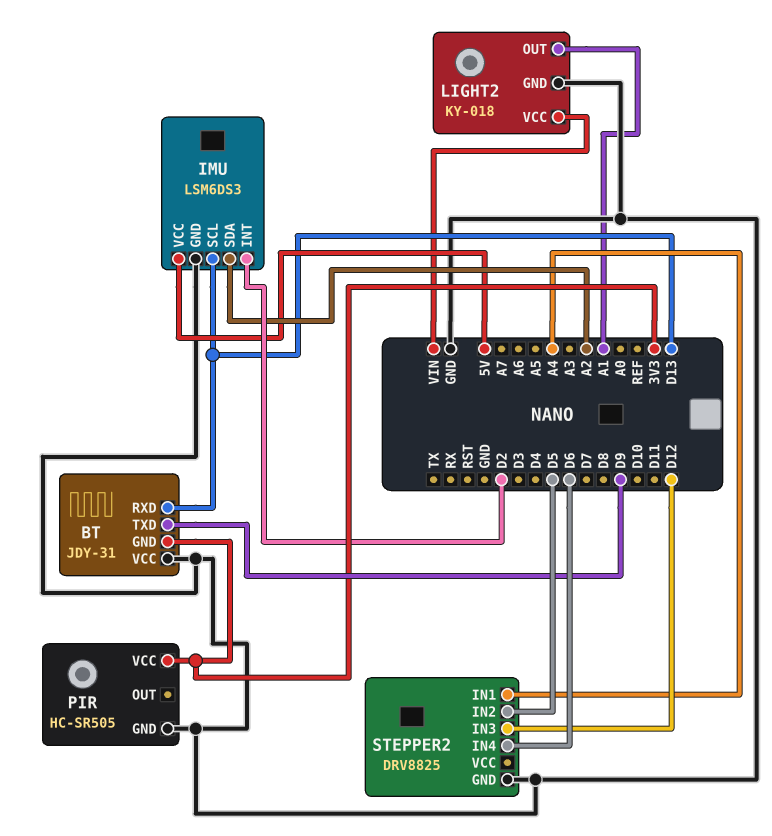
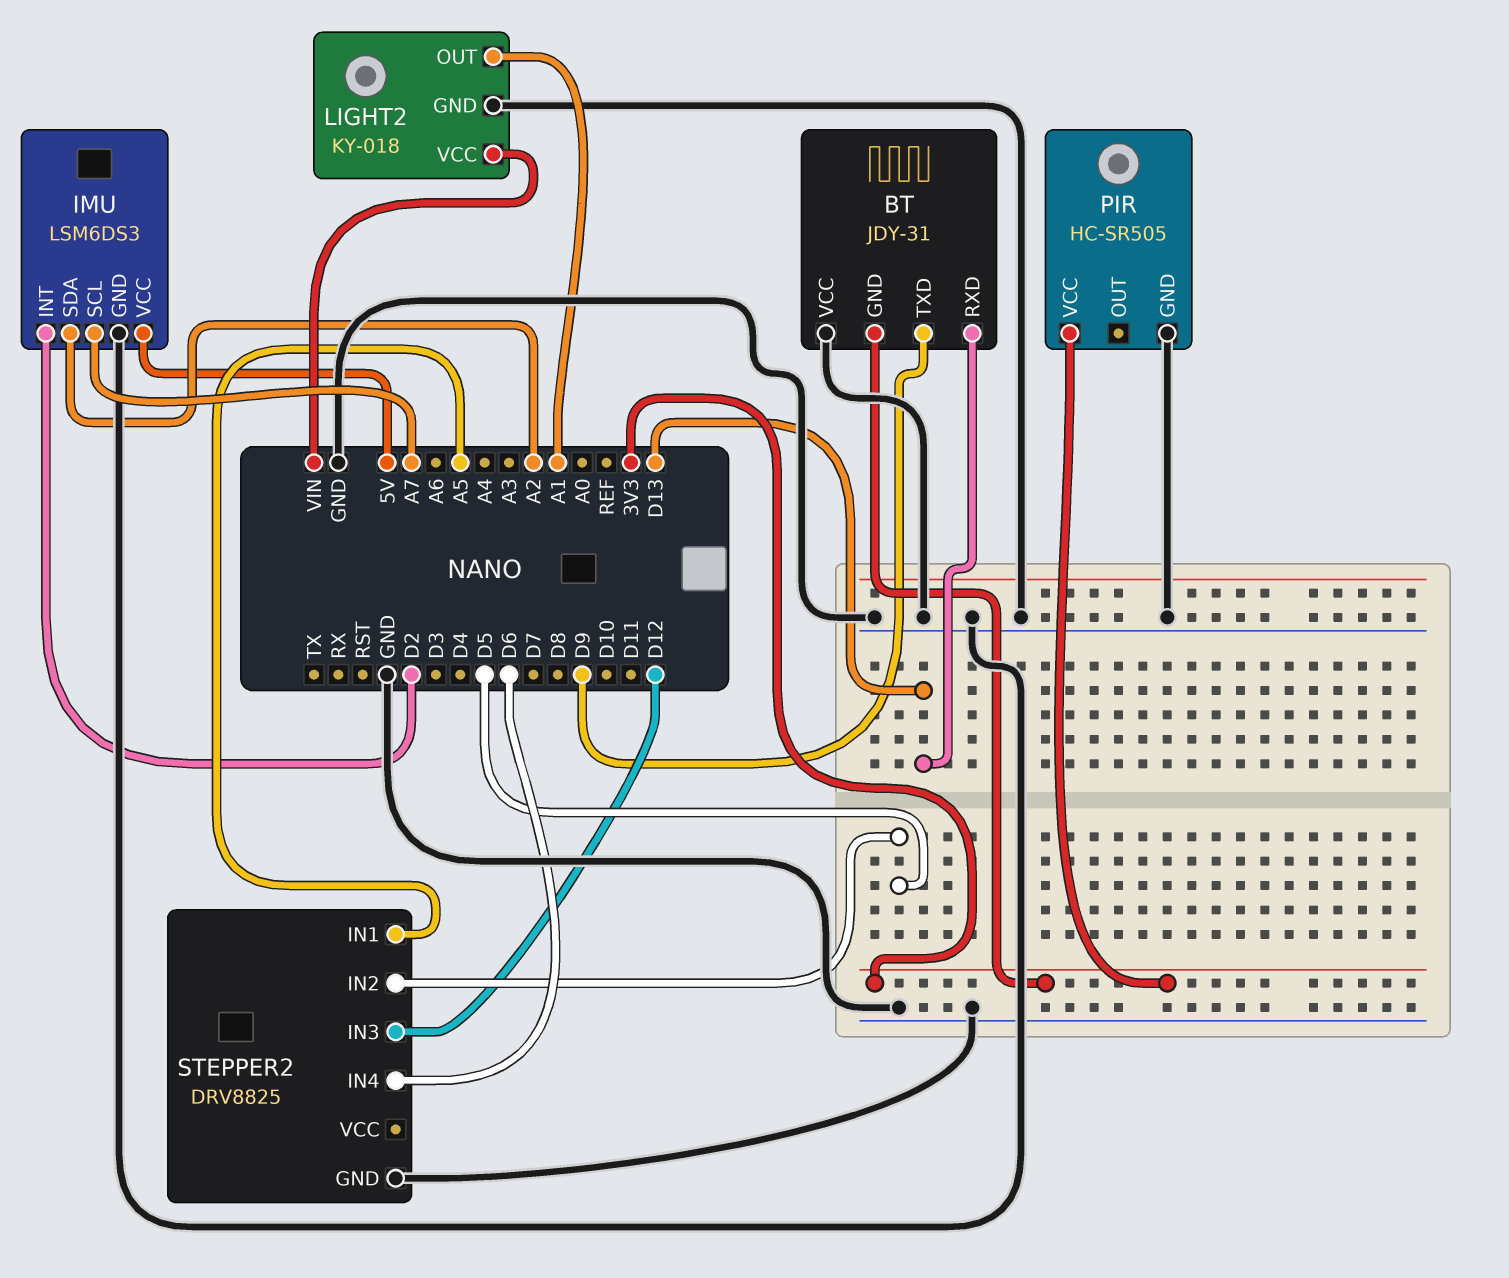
IMU pin SCL: D13 -> A7
STEPPER2 pin IN1: A4 -> A5

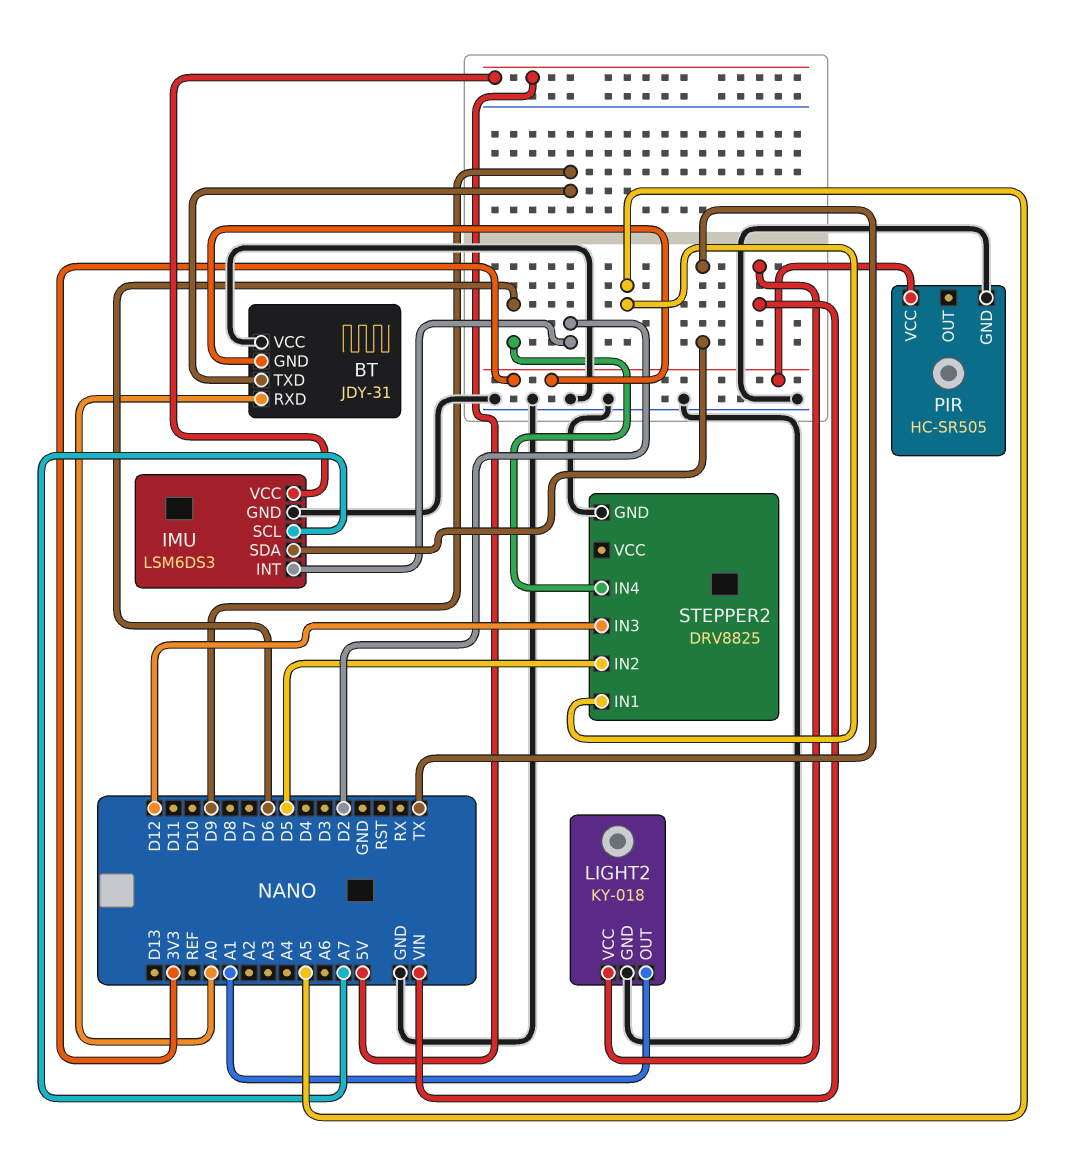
BT pin RXD: D13 -> A0
IMU pin SDA: A2 -> TX

